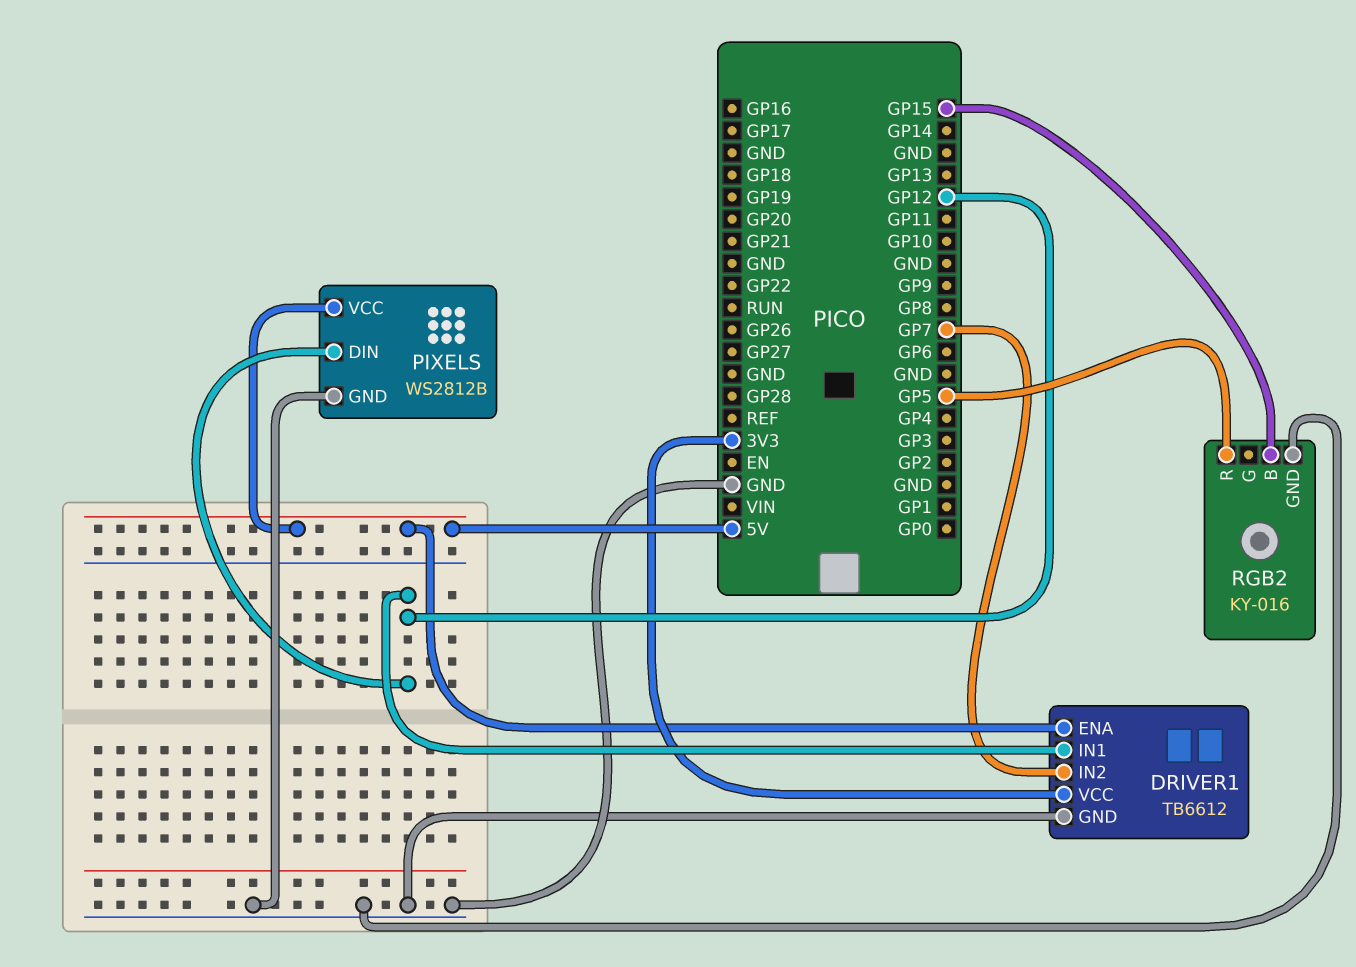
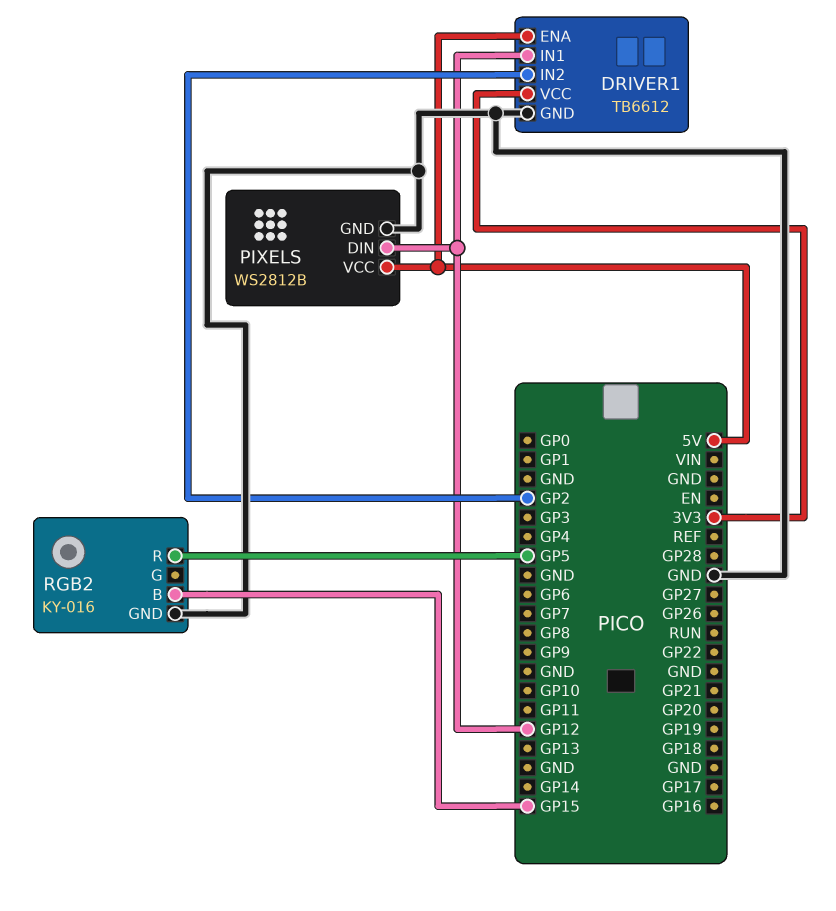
DRIVER1 pin IN2: GP7 -> GP2

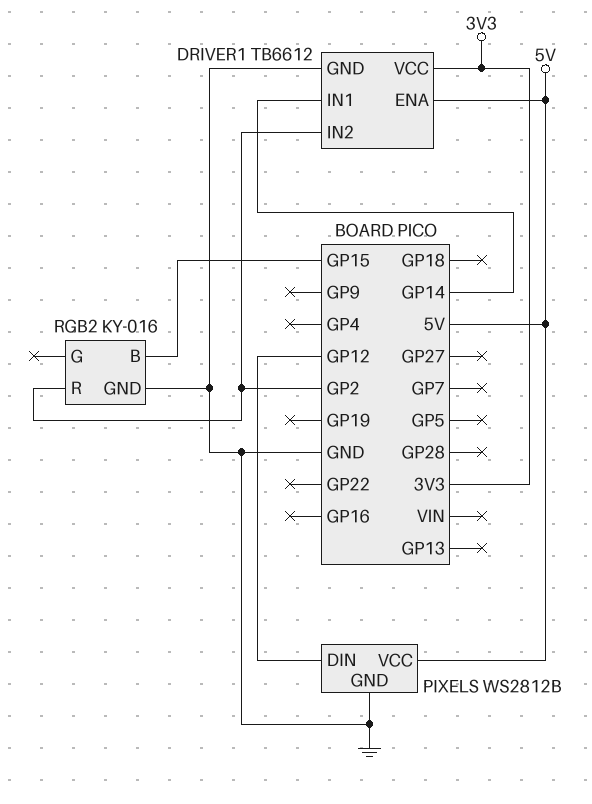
DRIVER1 pin IN1: GP12 -> GP14
RGB2 pin R: GP5 -> GP2

